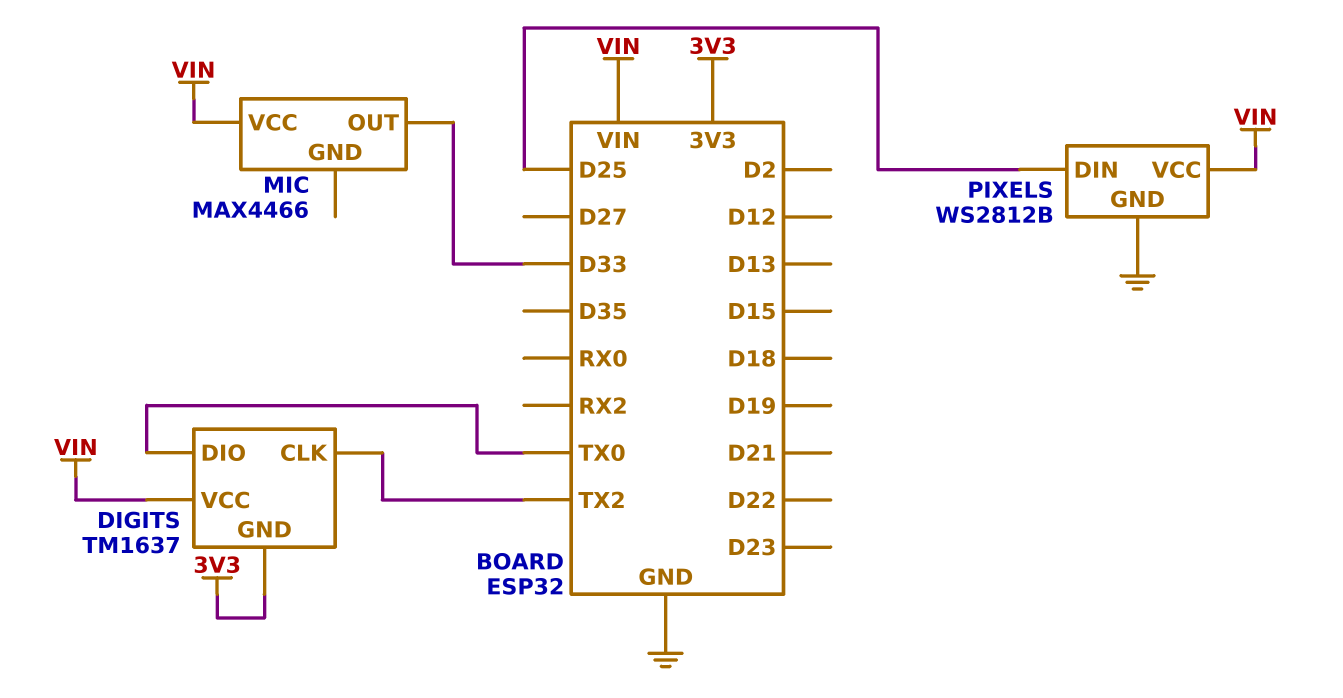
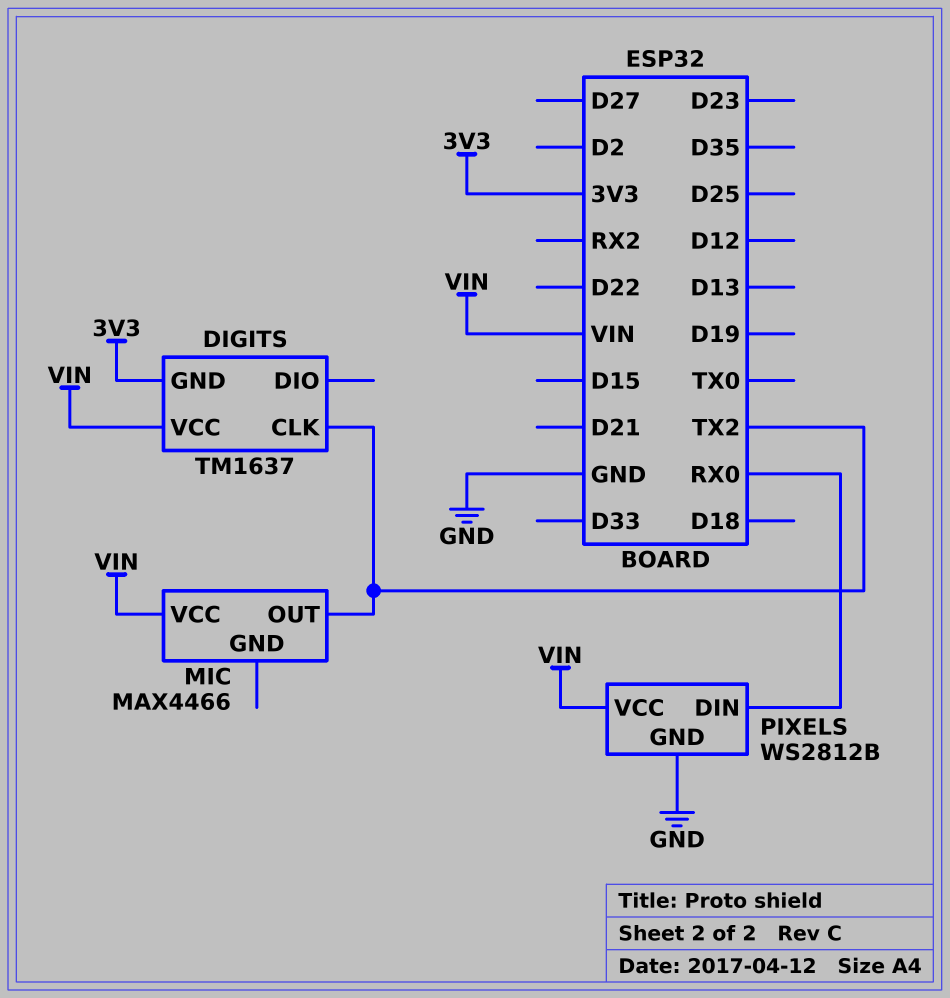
DIGITS pin DIO: TX0 -> none
MIC pin OUT: D33 -> TX2
PIXELS pin DIN: D25 -> RX0

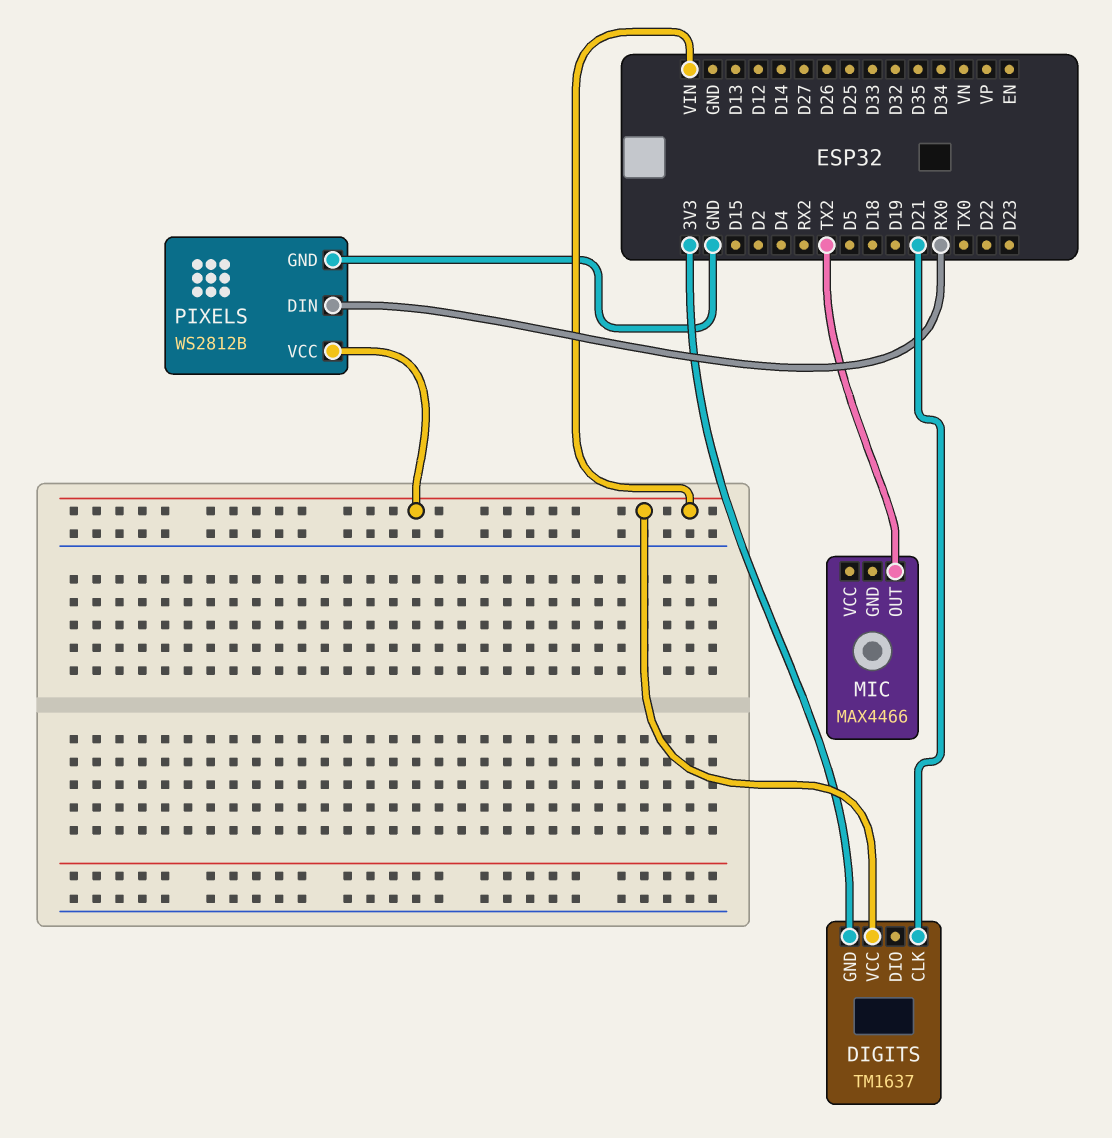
DIGITS pin CLK: TX2 -> D21
MIC pin VCC: VIN -> none

